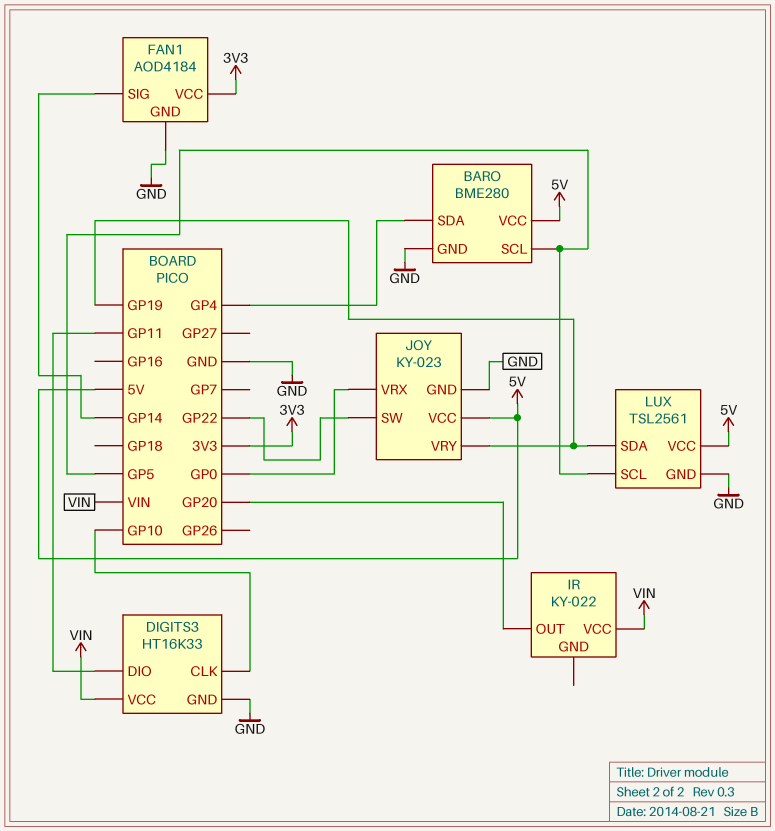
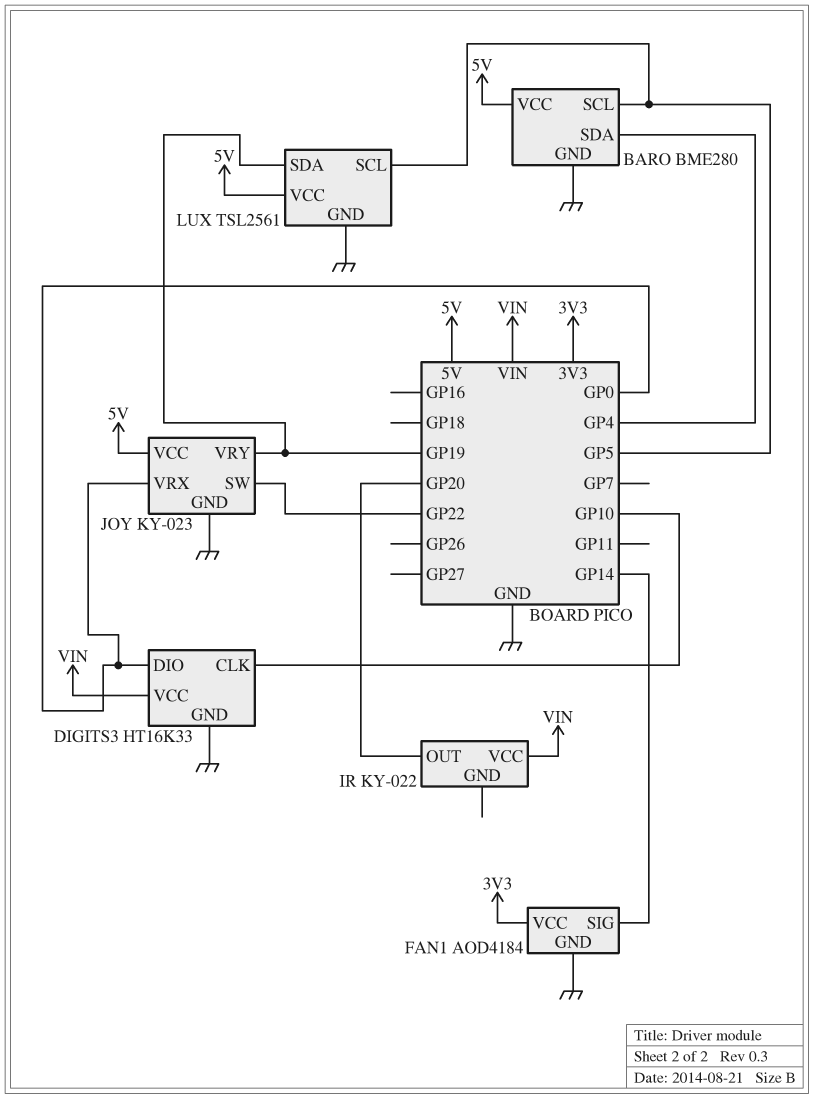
DIGITS3 pin DIO: GP11 -> GP0

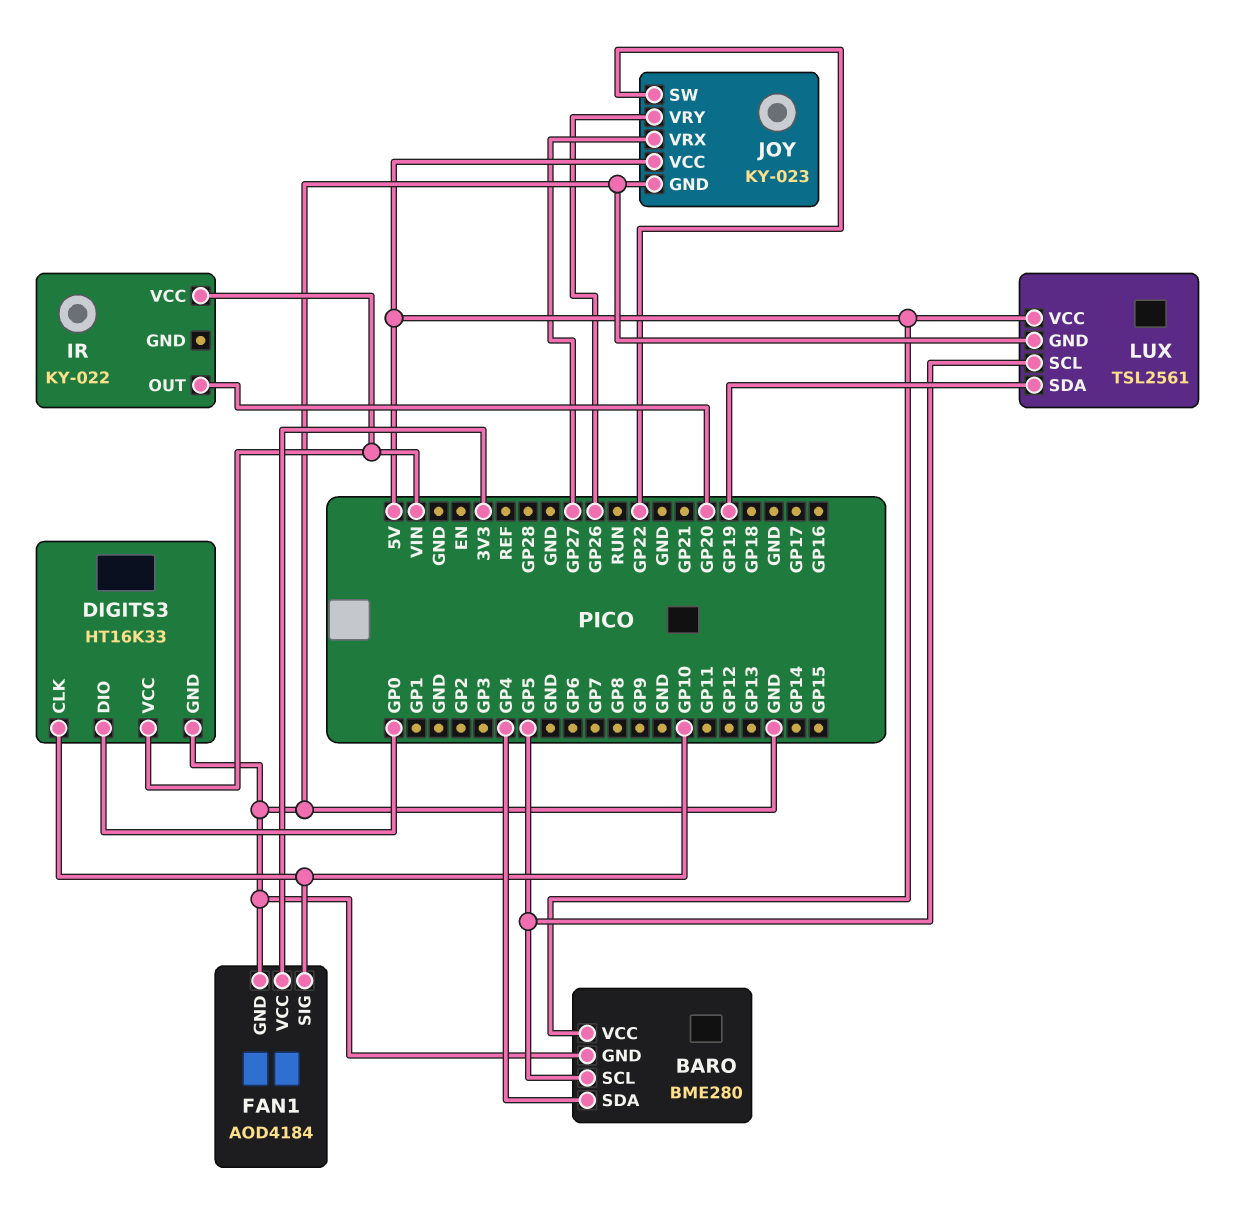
FAN1 pin SIG: GP14 -> GP10
JOY pin VRX: GP0 -> GP27
JOY pin VRY: GP19 -> GP26

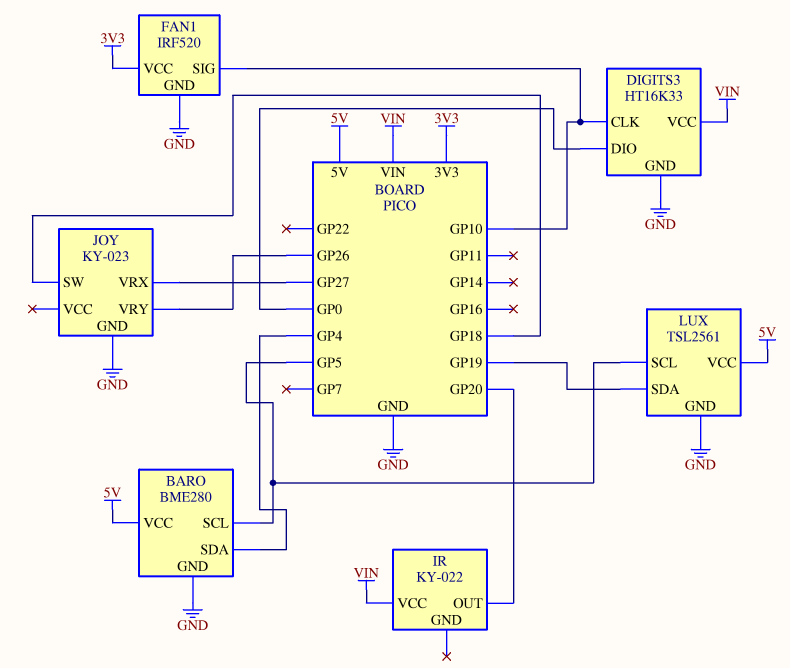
FAN1: AOD4184 -> IRF520
JOY pin SW: GP22 -> GP18
JOY pin VCC: 5V -> none

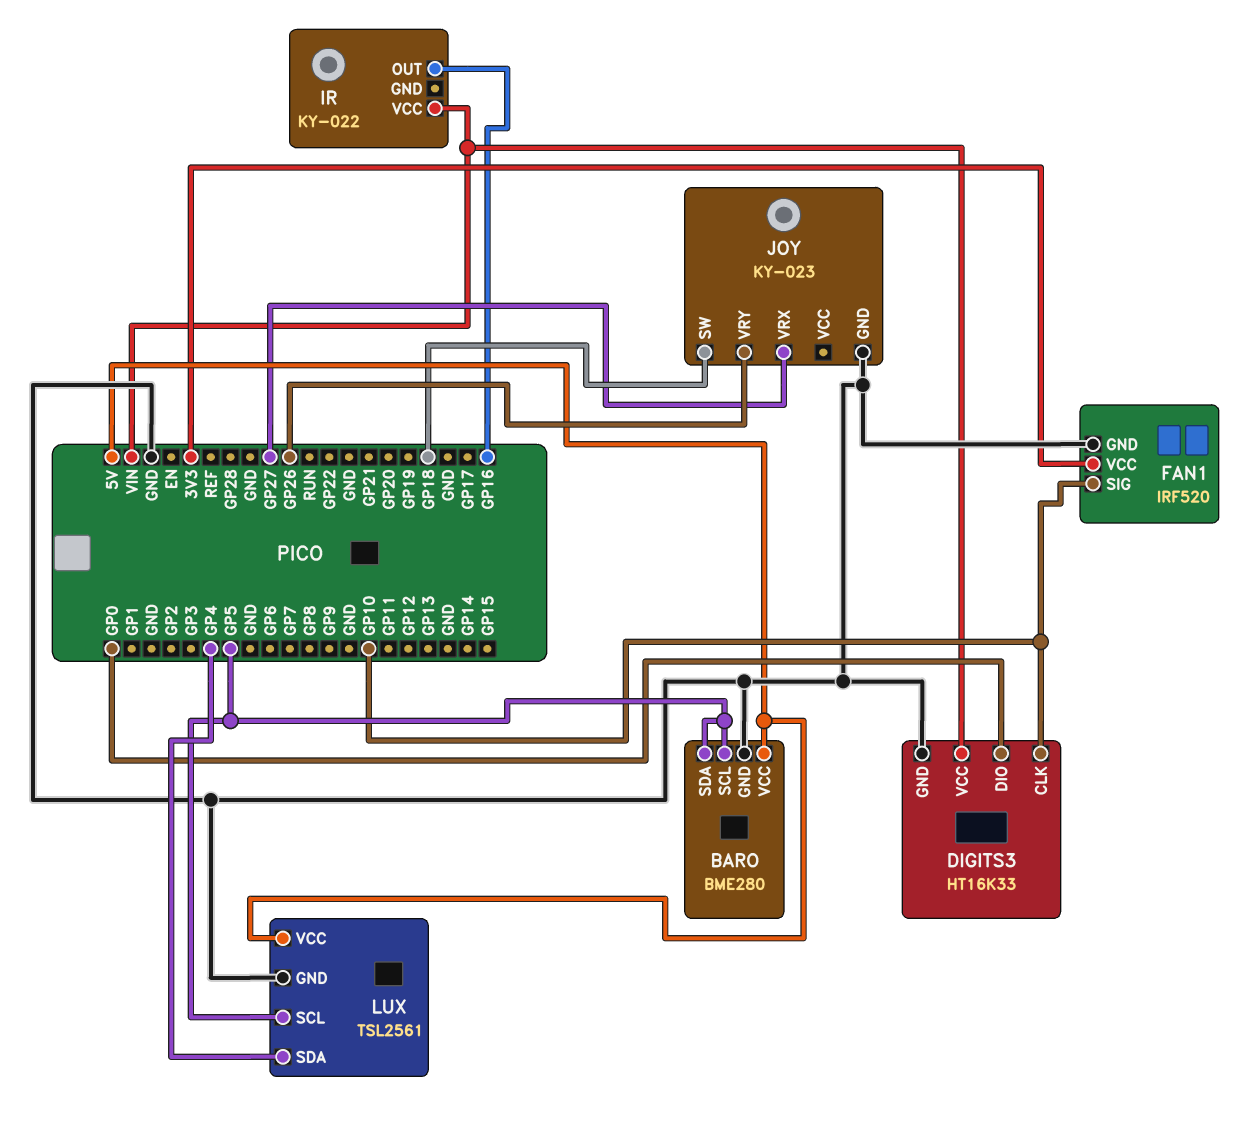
BARO pin SDA: GP4 -> GP5
IR pin OUT: GP20 -> GP16
LUX pin SDA: GP19 -> GP4

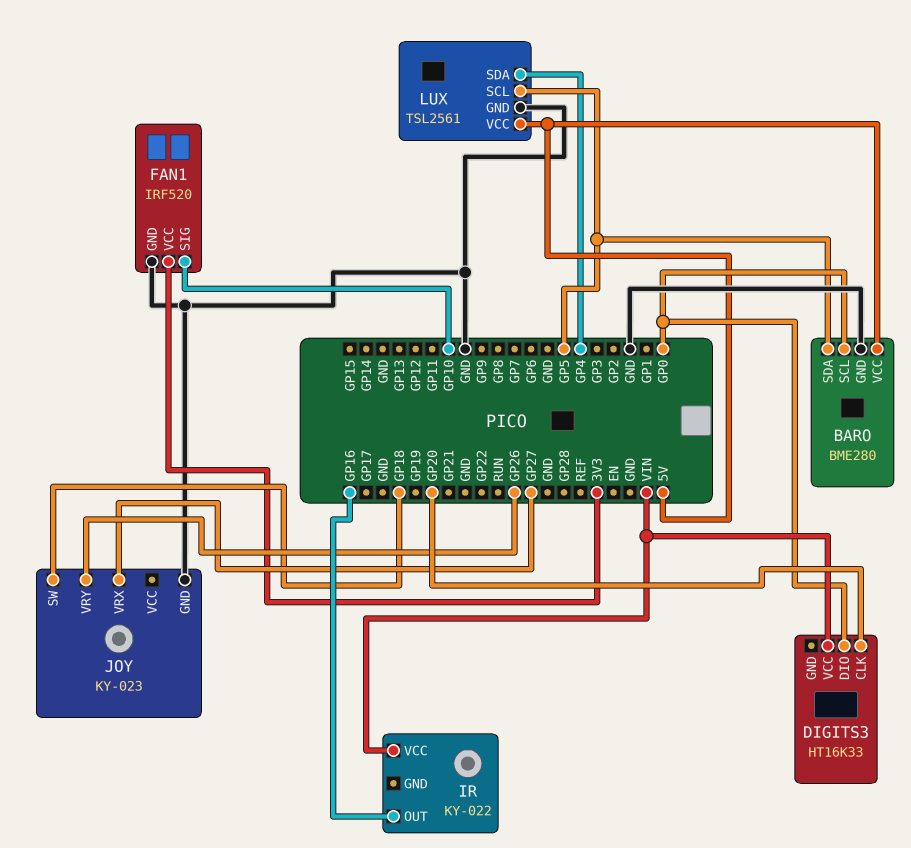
BARO pin SCL: GP5 -> GP0
DIGITS3 pin CLK: GP10 -> GP20
DIGITS3 pin GND: GND -> none

